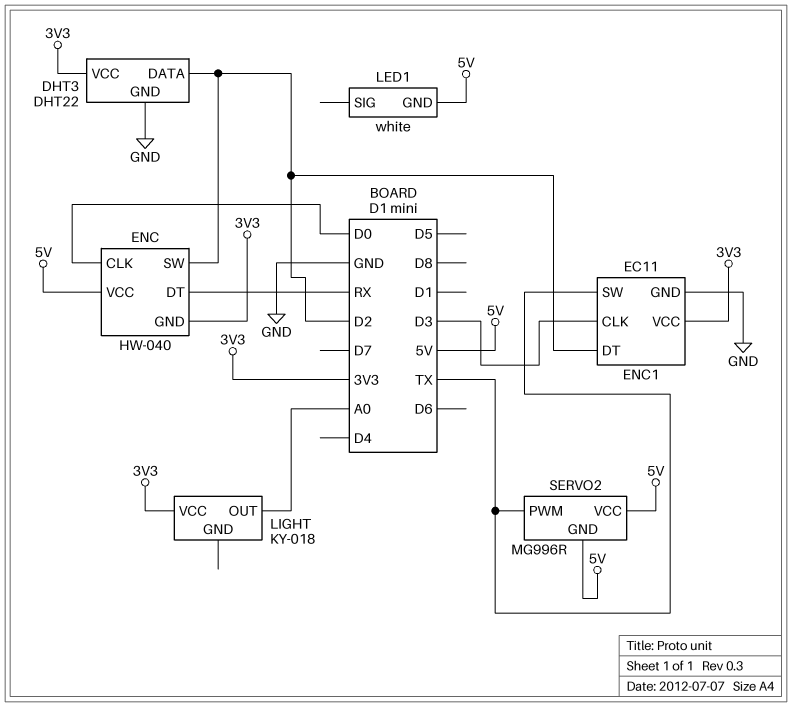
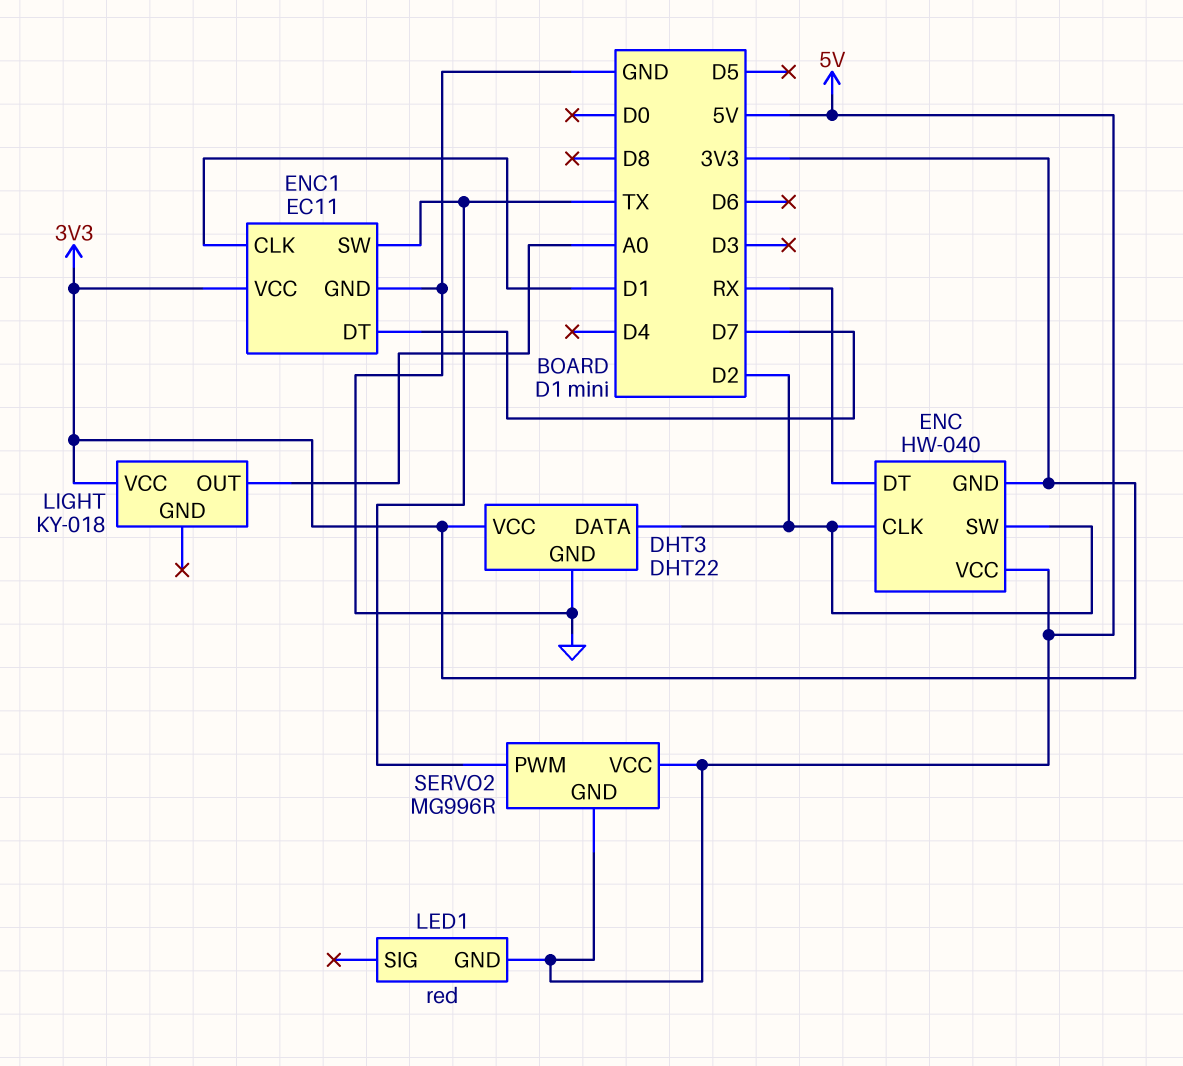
ENC pin CLK: D0 -> D2
ENC1 pin CLK: D3 -> D1
ENC1 pin DT: D2 -> D7
LED1: white -> red

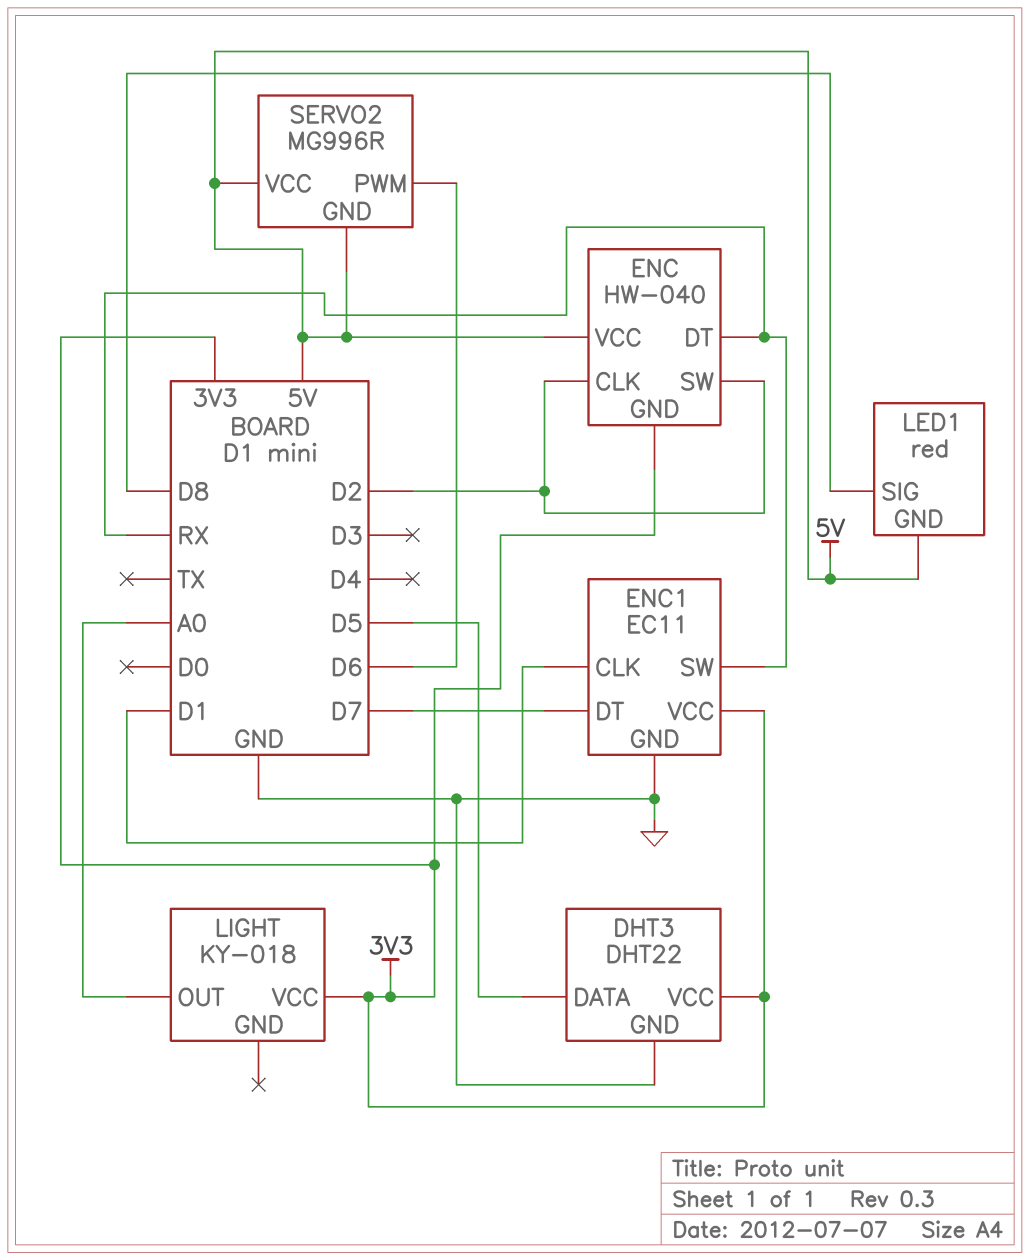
DHT3 pin DATA: D2 -> D5
ENC1 pin SW: TX -> RX
LED1 pin SIG: none -> D8
SERVO2 pin PWM: TX -> D6

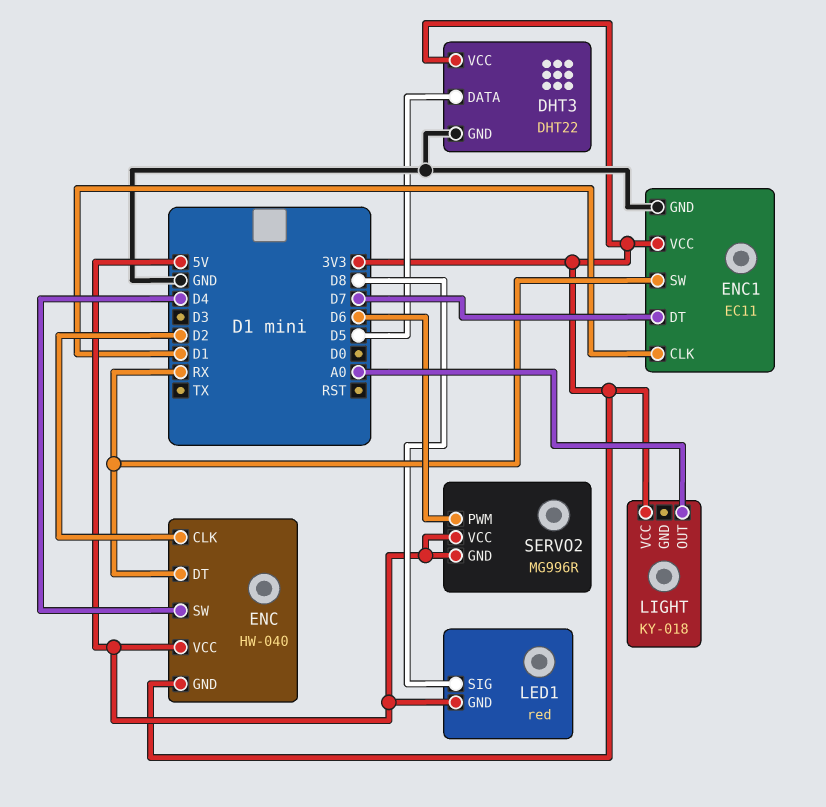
ENC pin SW: D2 -> D4

